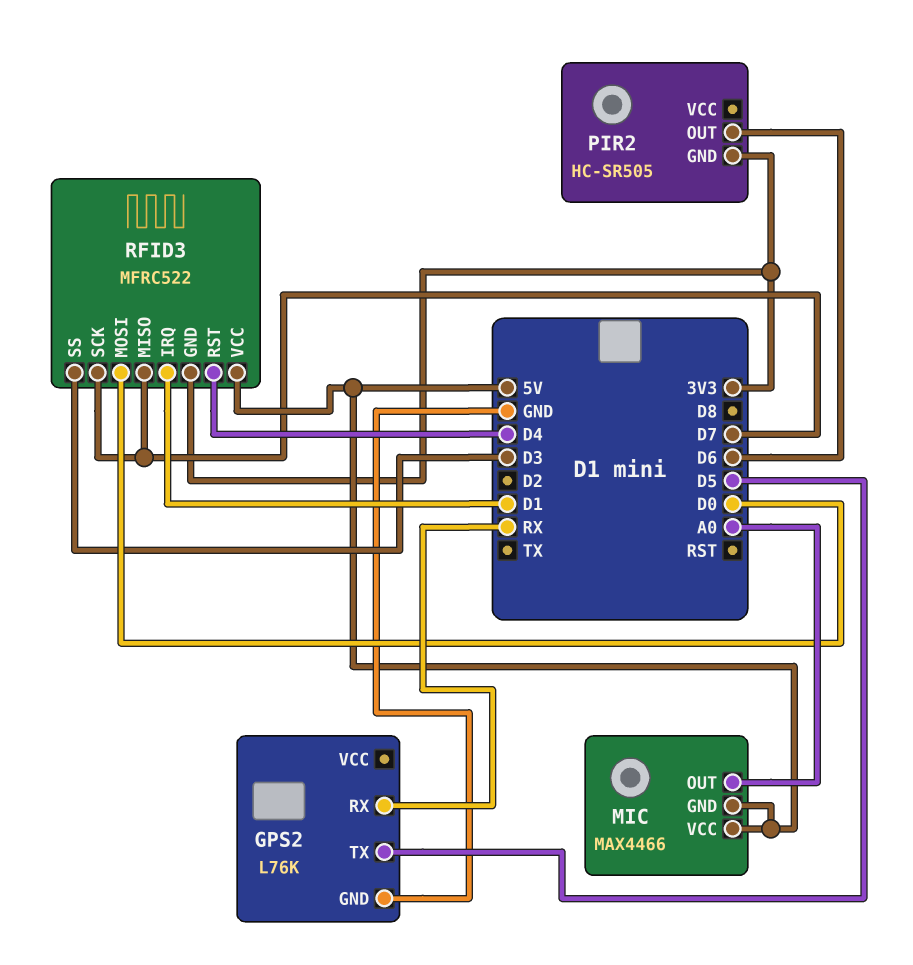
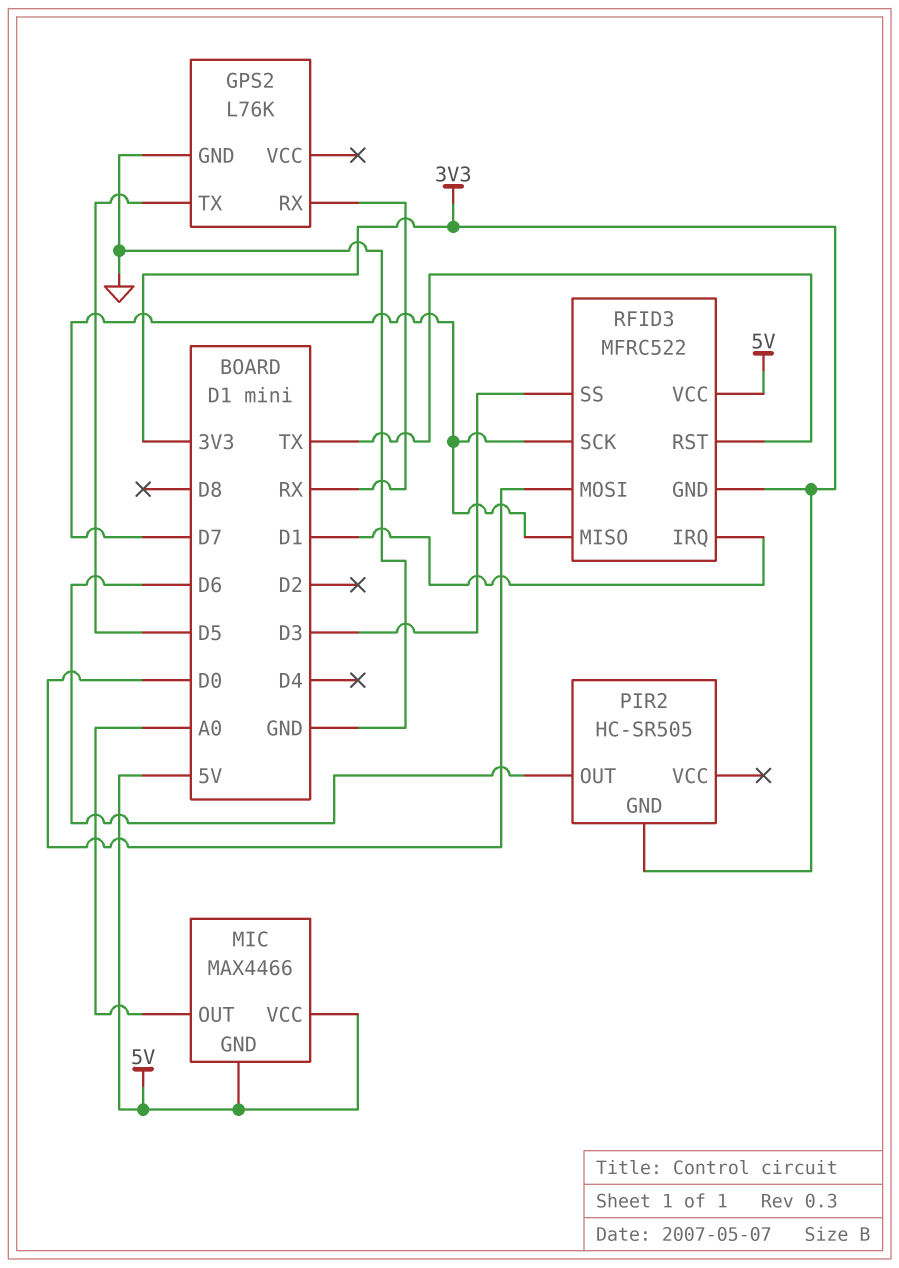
RFID3 pin RST: D4 -> TX

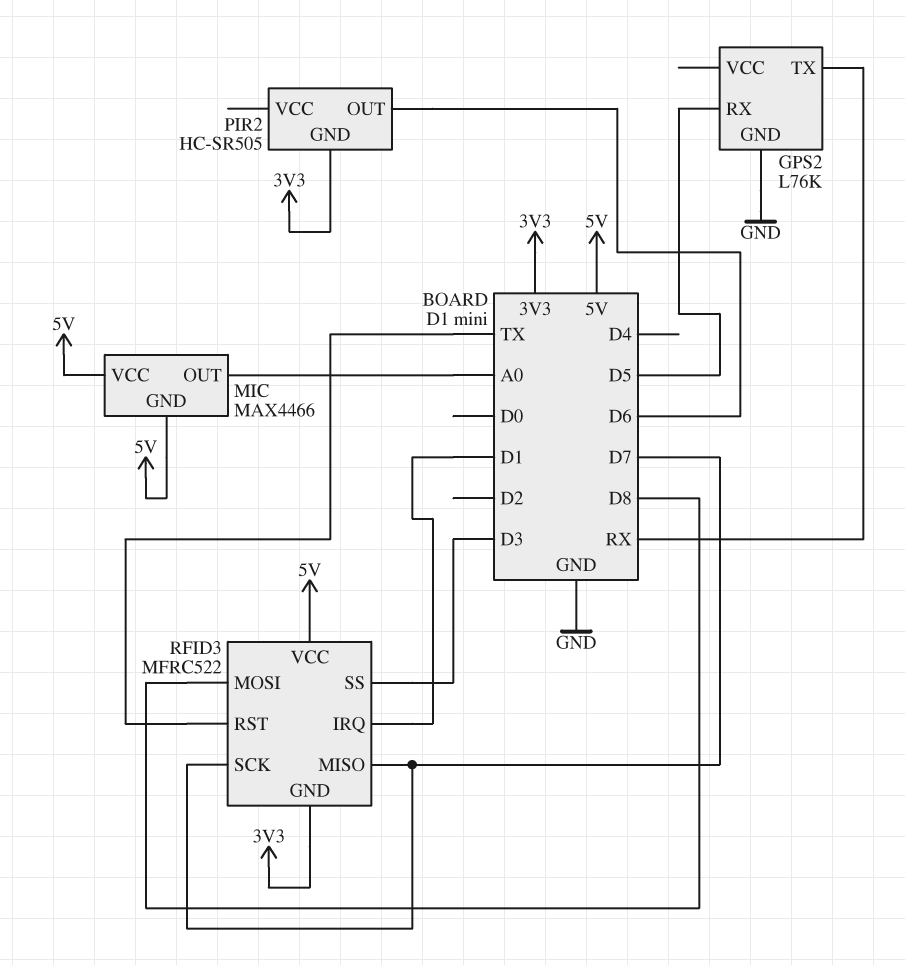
GPS2 pin RX: RX -> D5
GPS2 pin TX: D5 -> RX
RFID3 pin MOSI: D0 -> D8

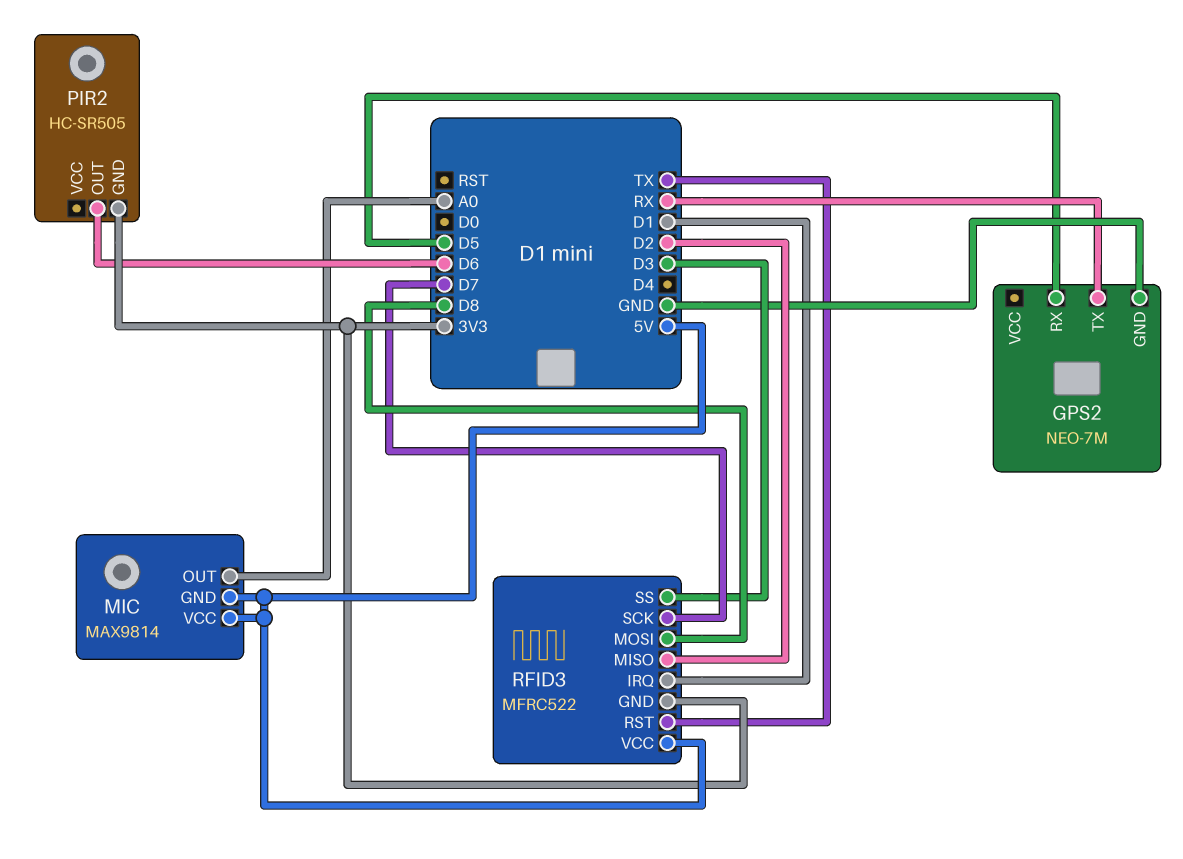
GPS2: L76K -> NEO-7M
MIC: MAX4466 -> MAX9814
RFID3 pin MISO: D7 -> D2

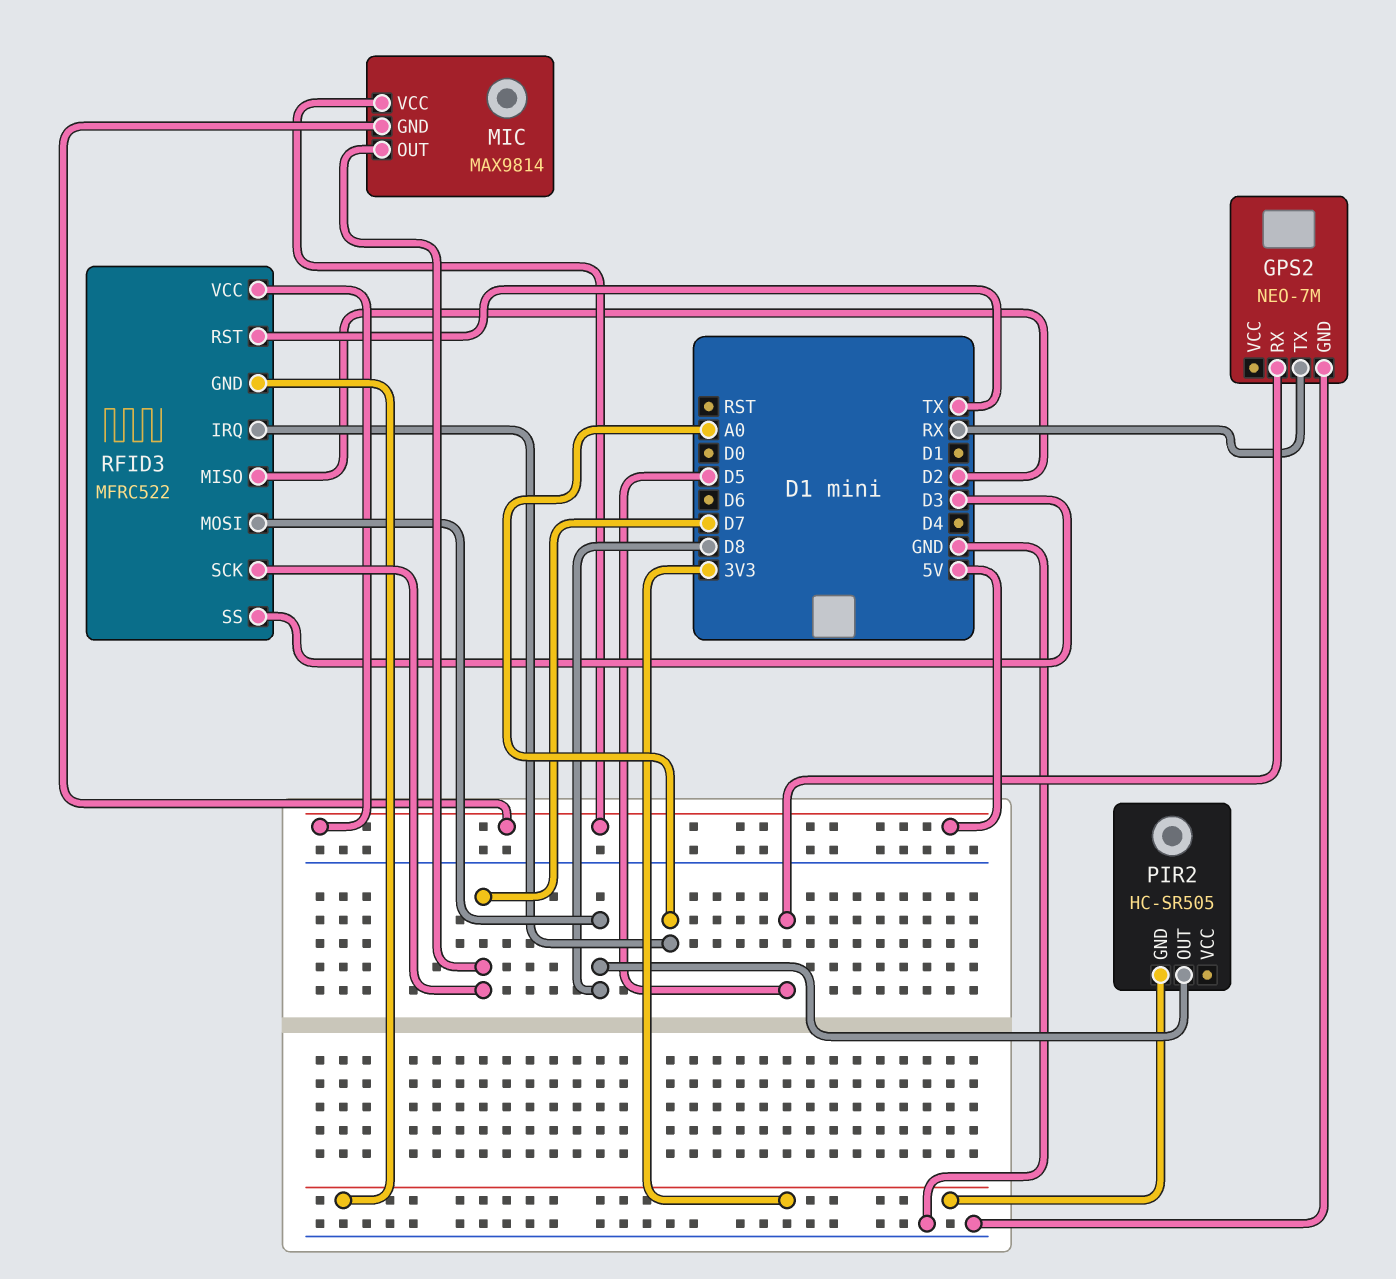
MIC pin OUT: A0 -> D7
PIR2 pin OUT: D6 -> D8
RFID3 pin IRQ: D1 -> A0

